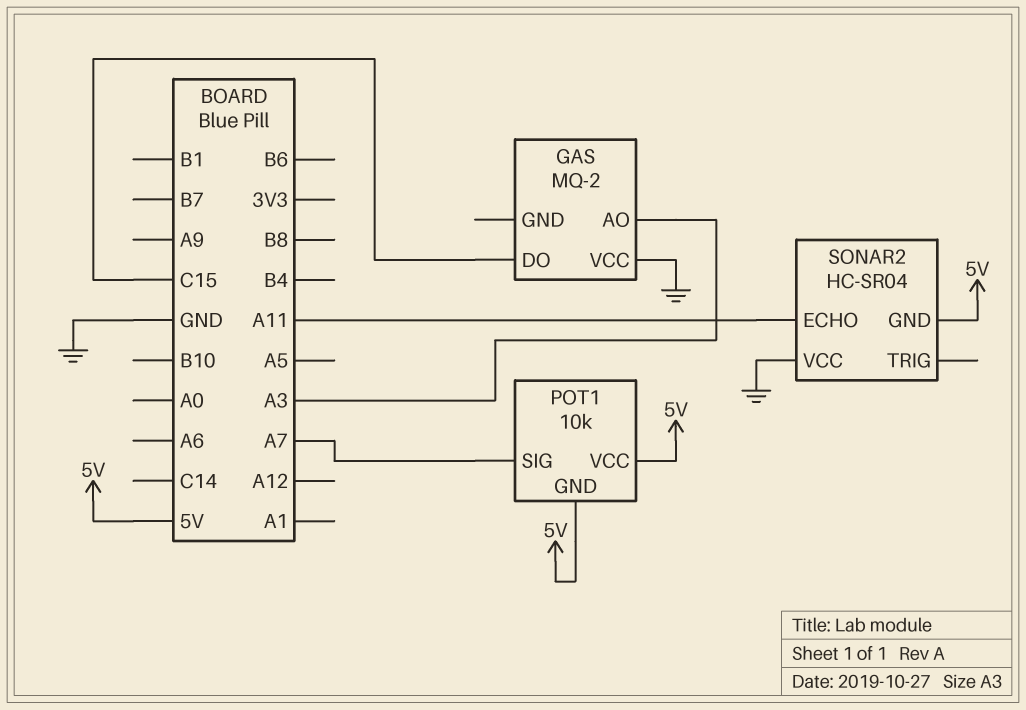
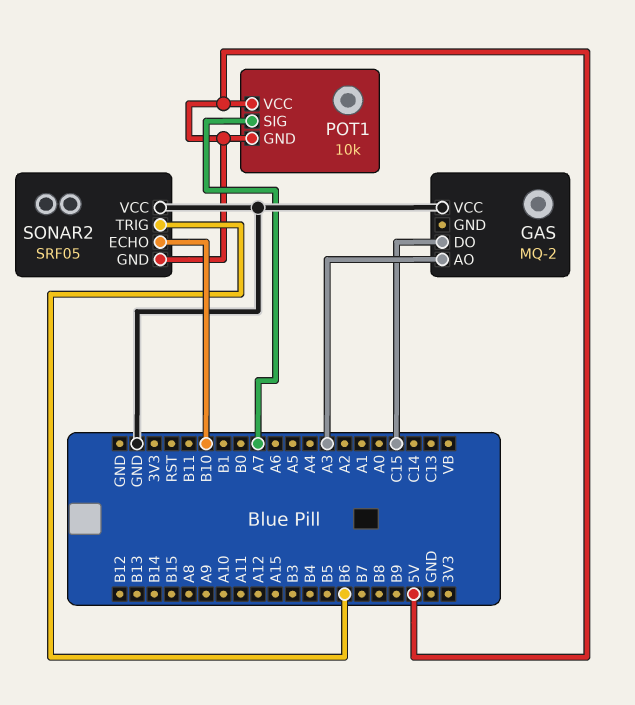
SONAR2: HC-SR04 -> SRF05
SONAR2 pin ECHO: A11 -> B10
SONAR2 pin TRIG: none -> B6

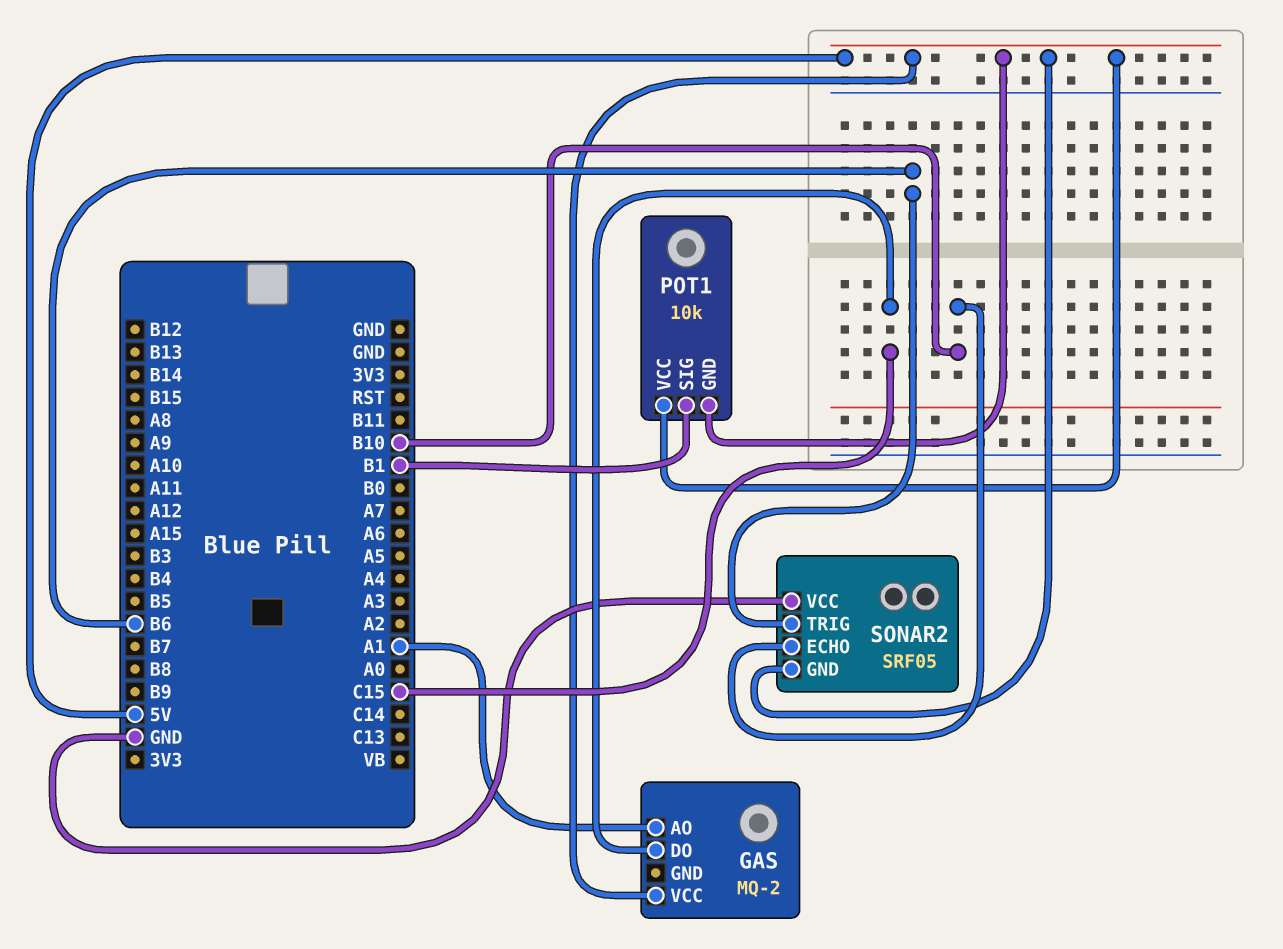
GAS pin AO: A3 -> A1
GAS pin VCC: GND -> 5V
POT1 pin SIG: A7 -> B1

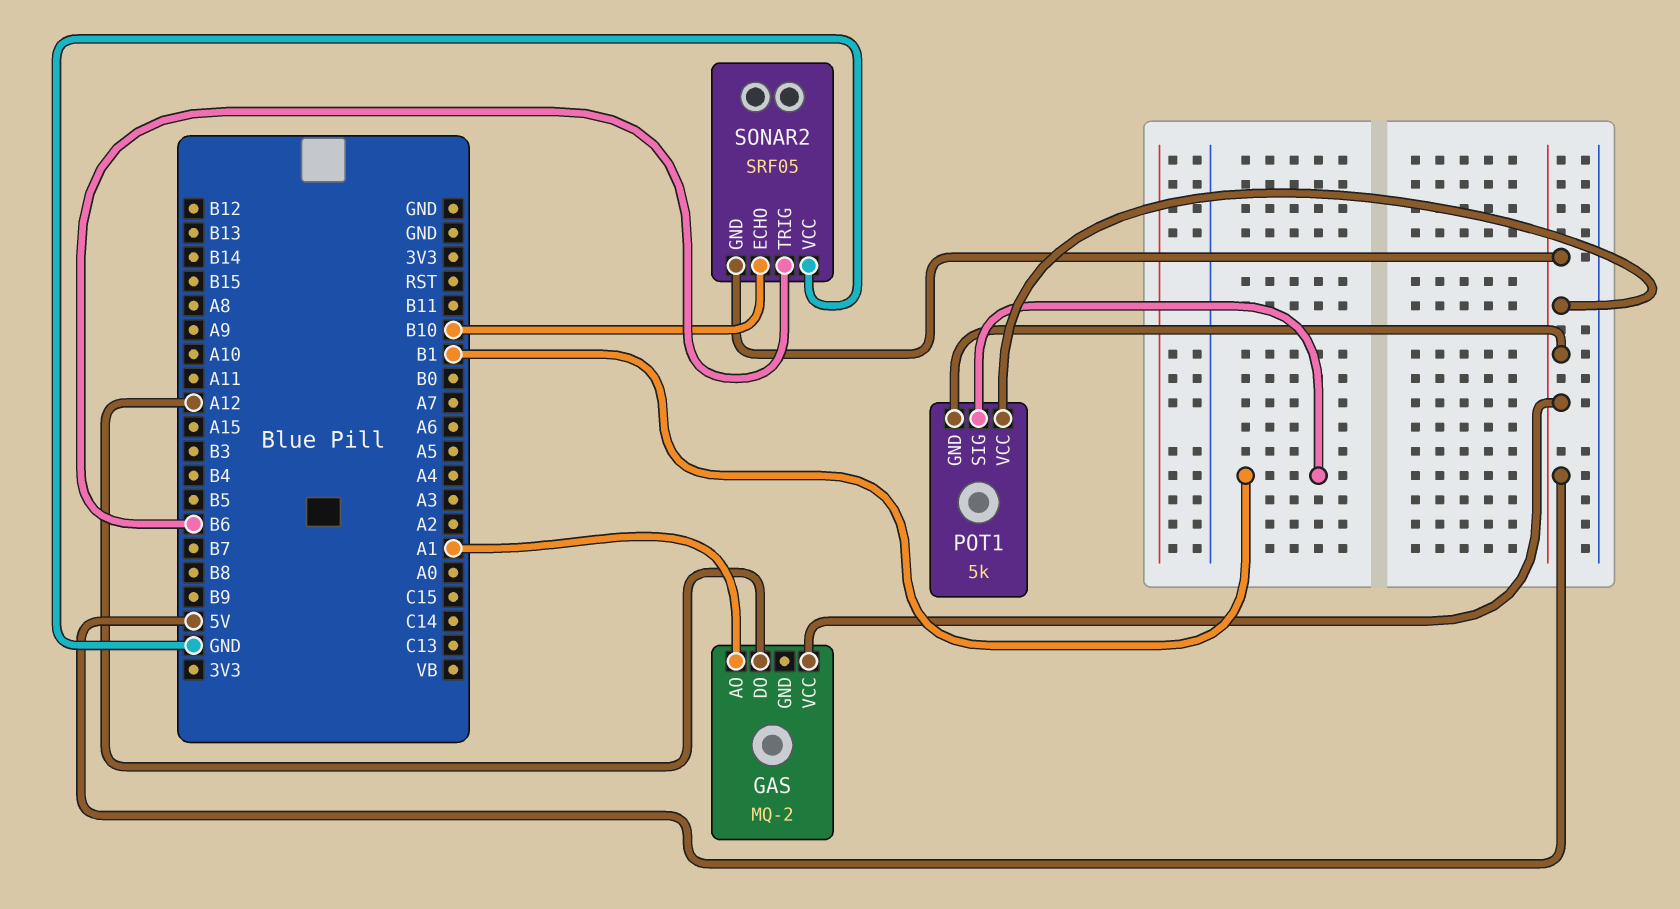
GAS pin DO: C15 -> A12
POT1: 10k -> 5k

